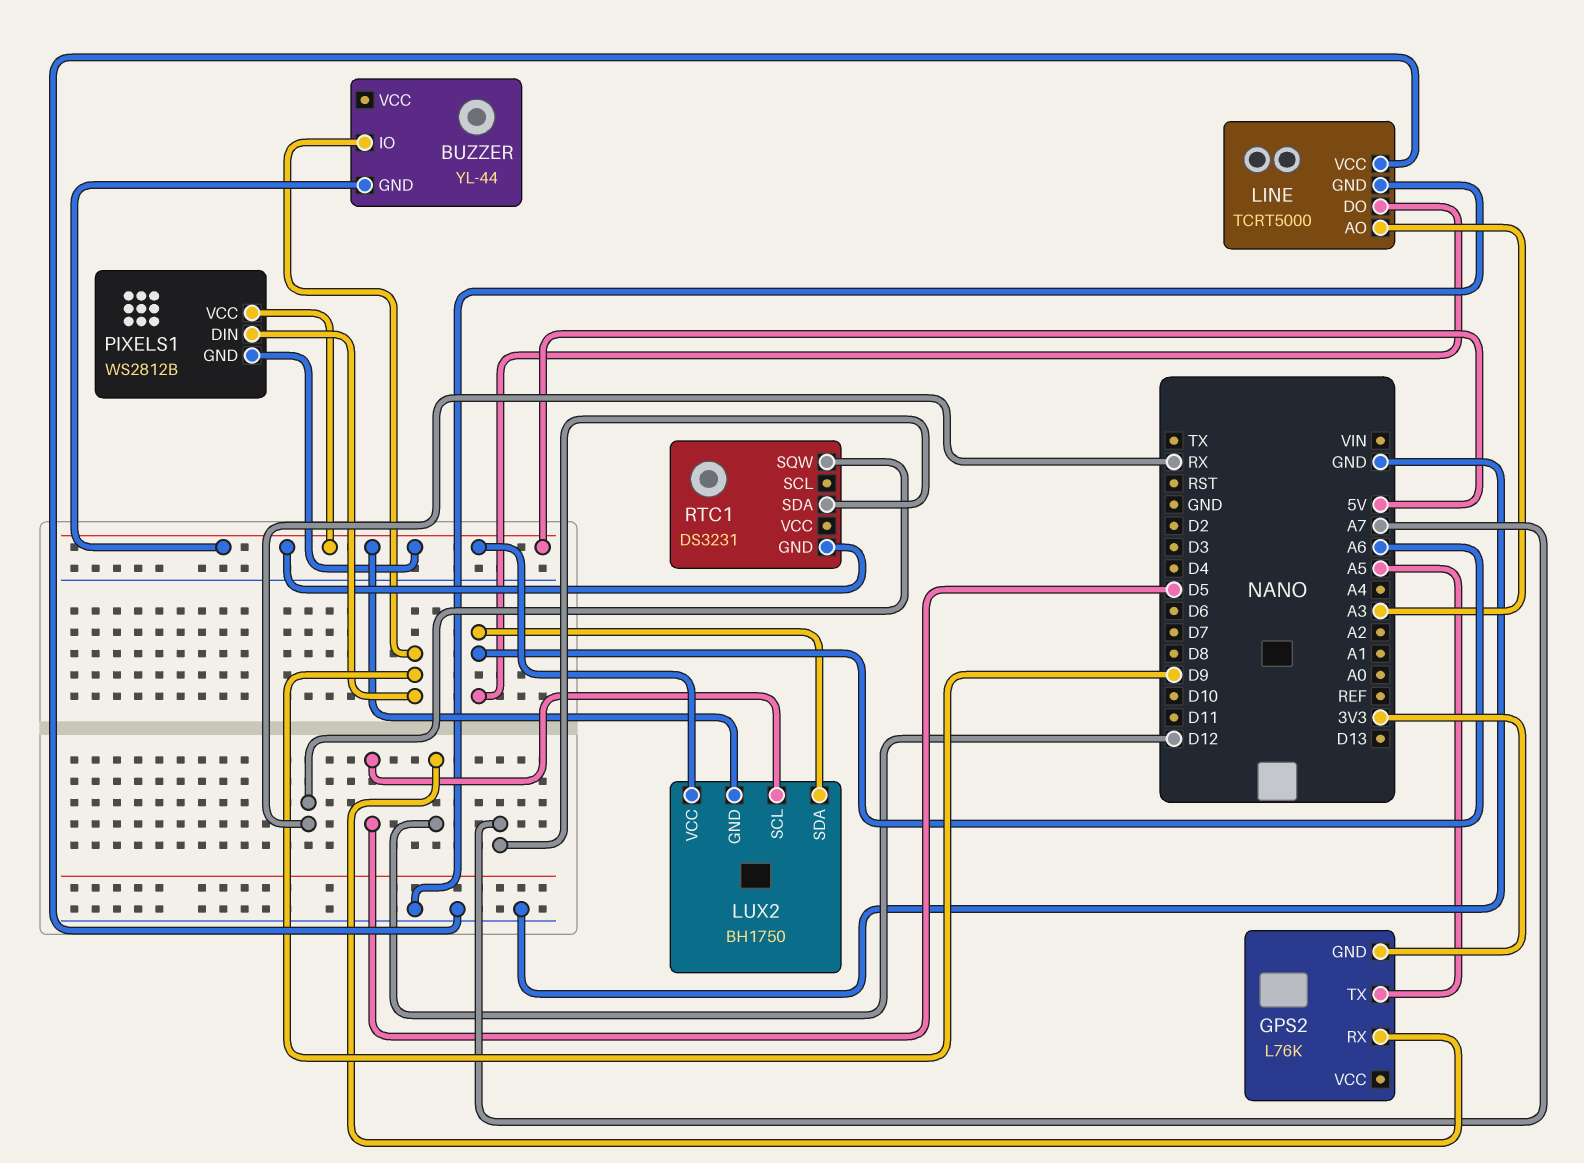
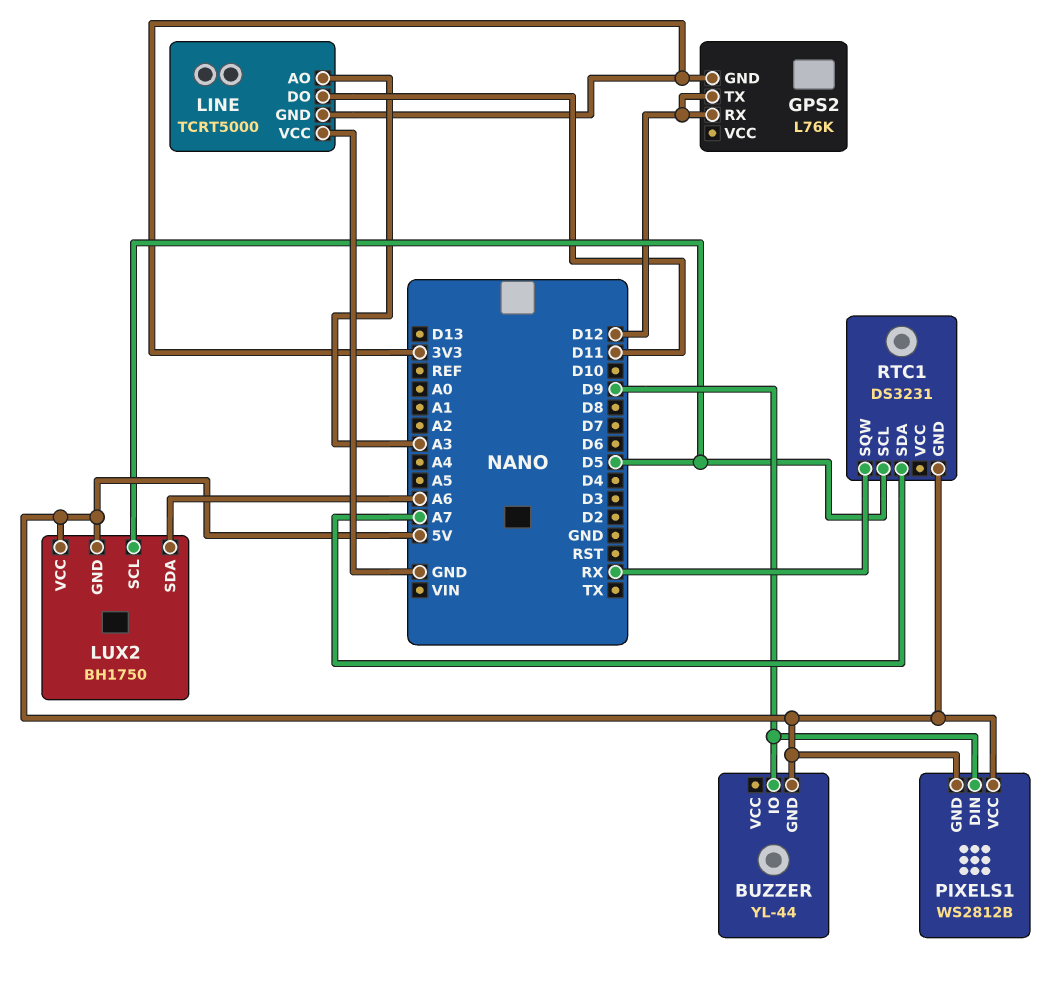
GPS2 pin TX: A5 -> D12
LINE pin DO: A6 -> D11
LINE pin GND: GND -> 3V3
RTC1 pin SCL: none -> D5

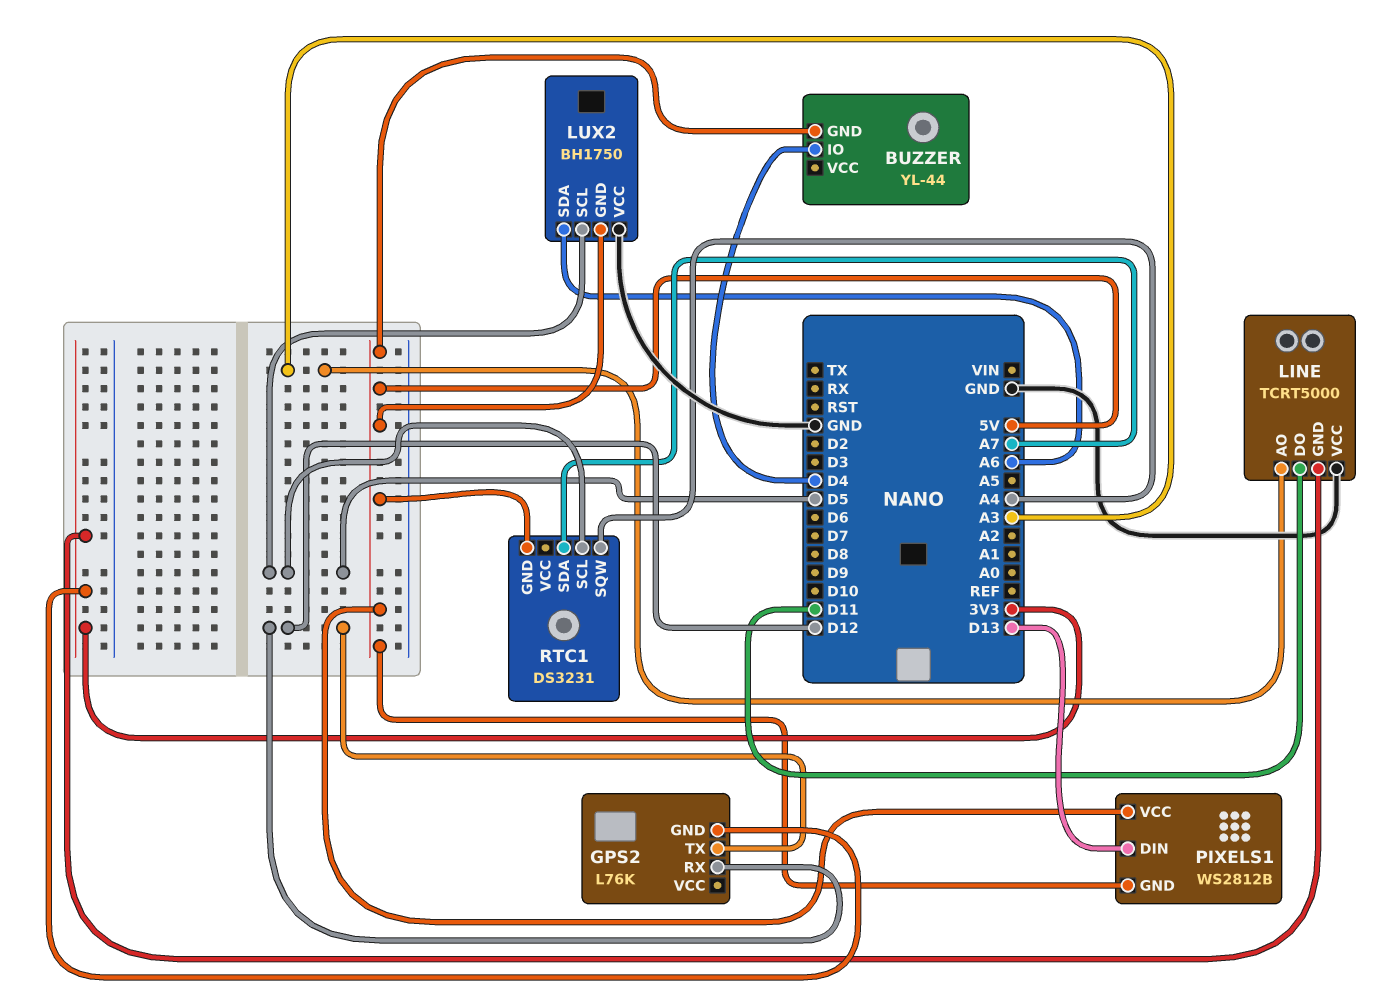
BUZZER pin IO: D9 -> D4
LUX2 pin VCC: 5V -> GND
PIXELS1 pin DIN: D9 -> D13
RTC1 pin SQW: RX -> A4

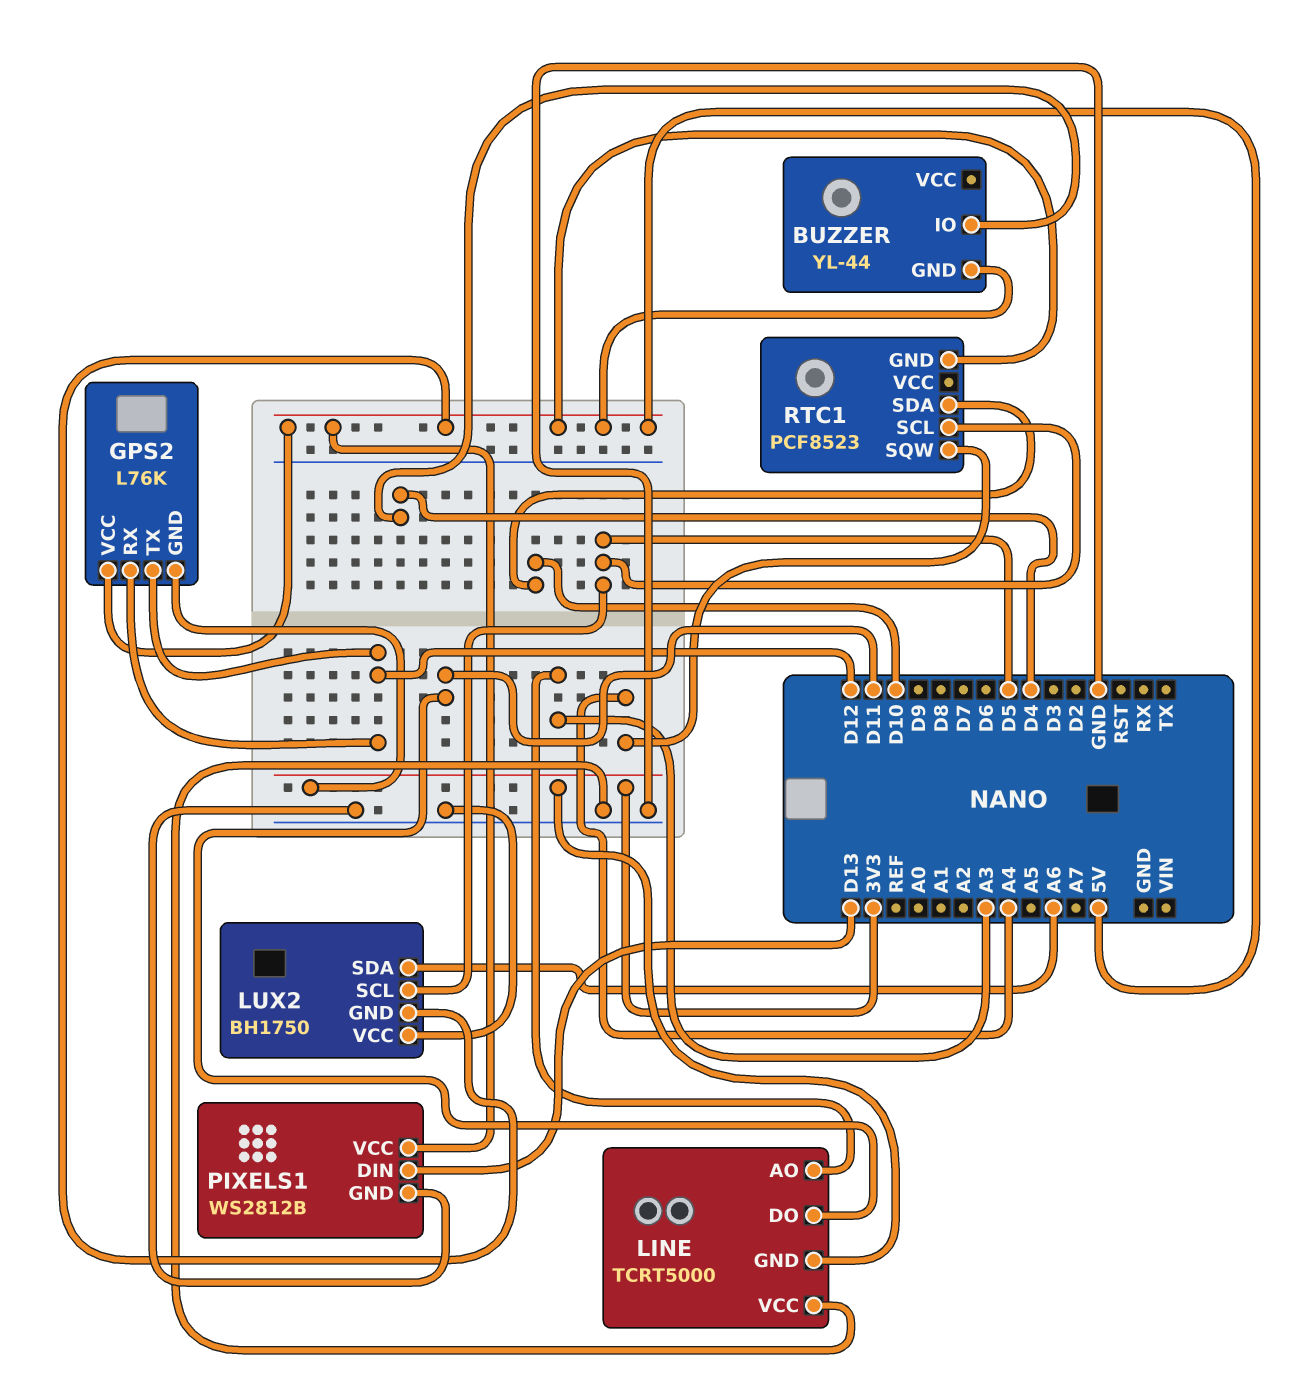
GPS2 pin VCC: none -> 5V
PIXELS1 pin GND: 5V -> GND
RTC1: DS3231 -> PCF8523
RTC1 pin SDA: A7 -> D10

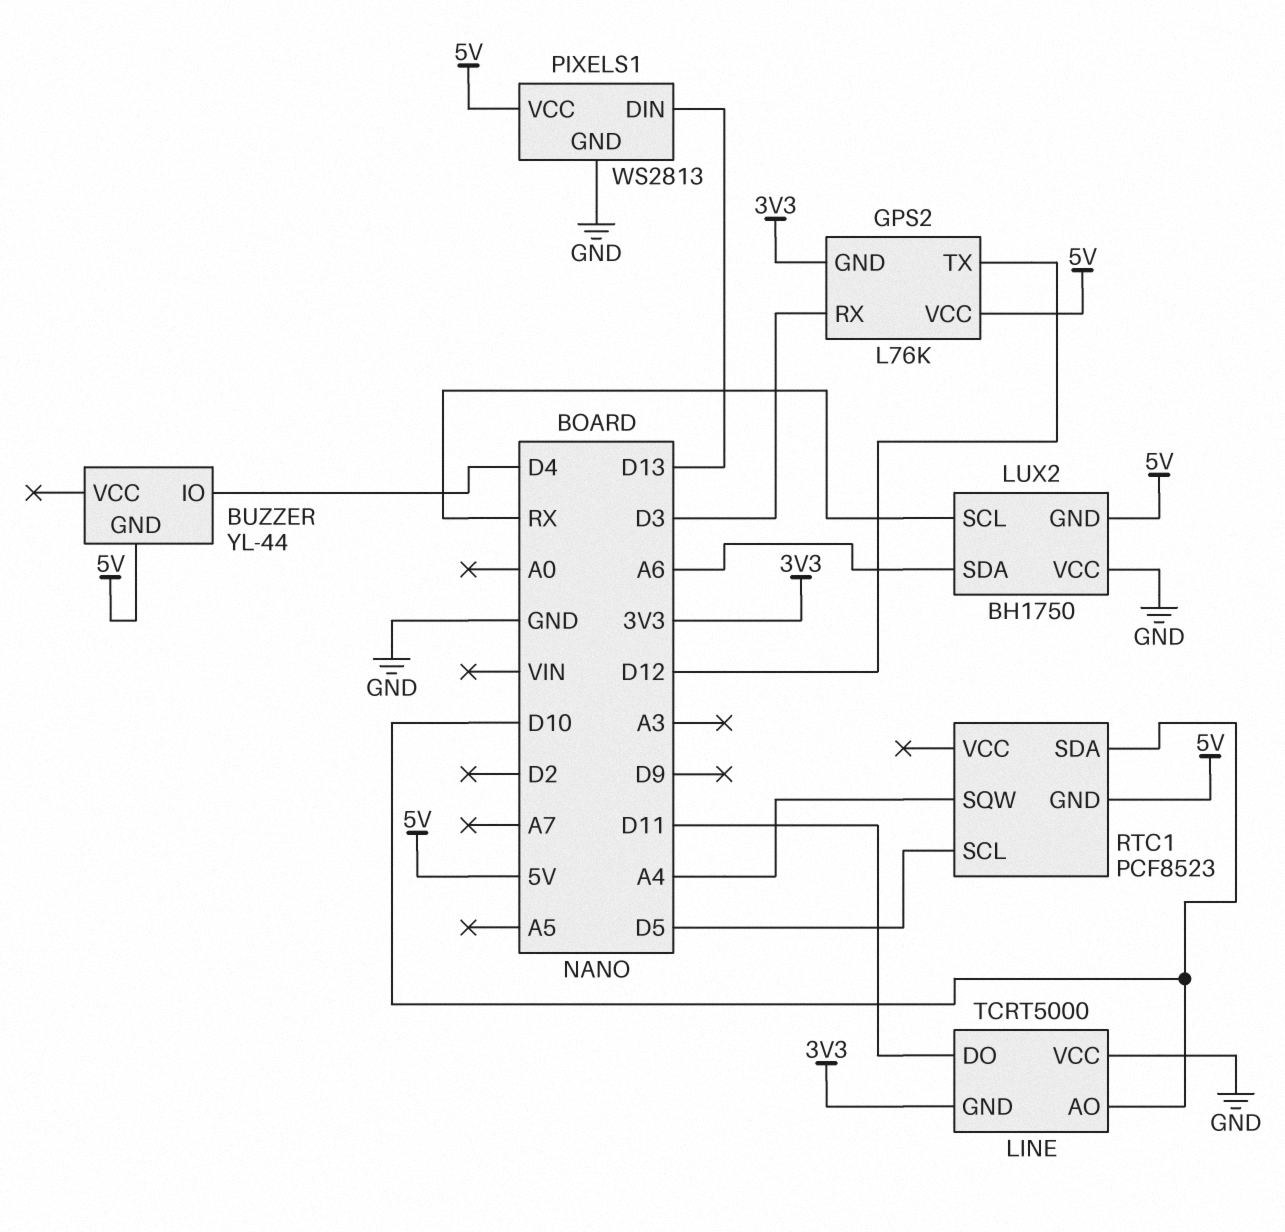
GPS2 pin RX: D12 -> D3
LINE pin AO: A3 -> D10
LUX2 pin SCL: D5 -> RX
PIXELS1: WS2812B -> WS2813

